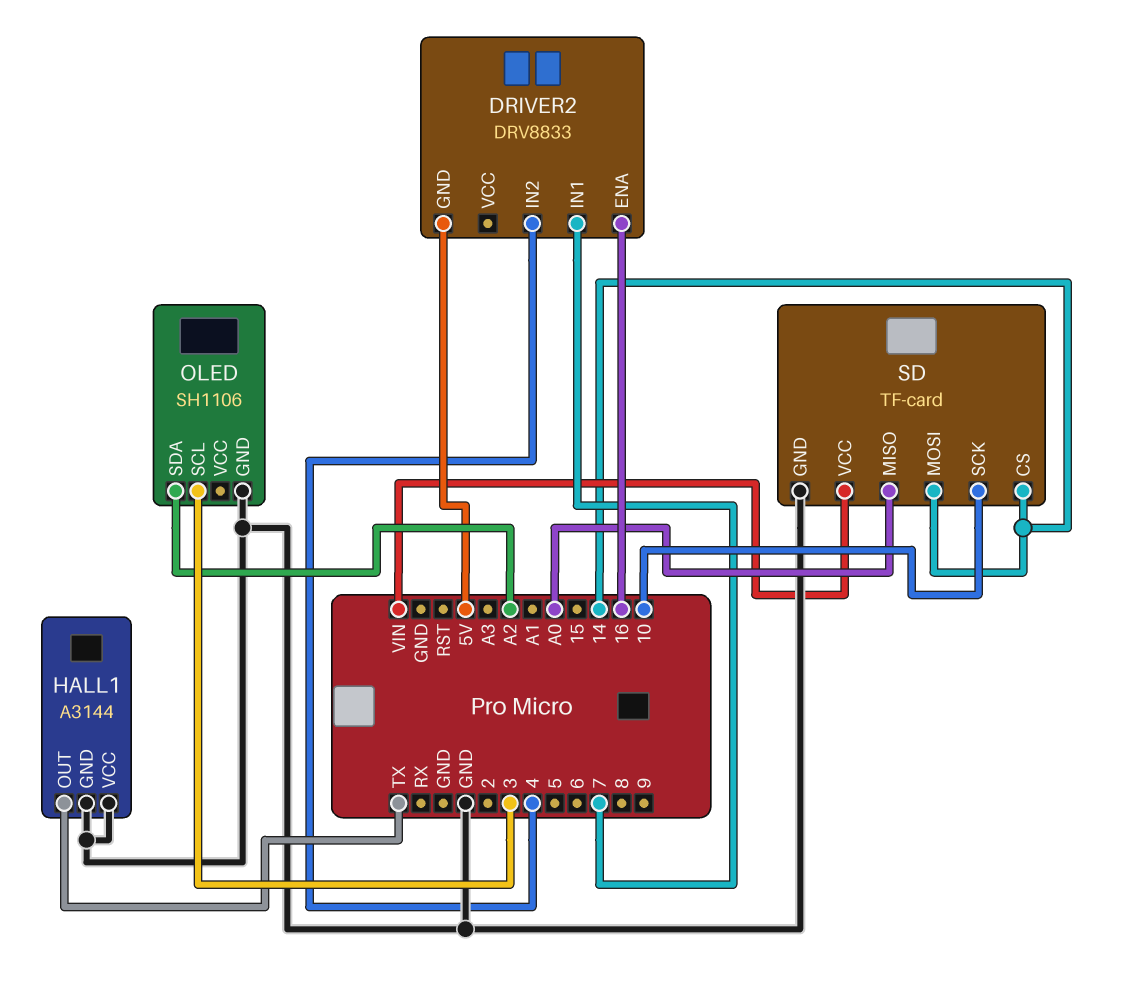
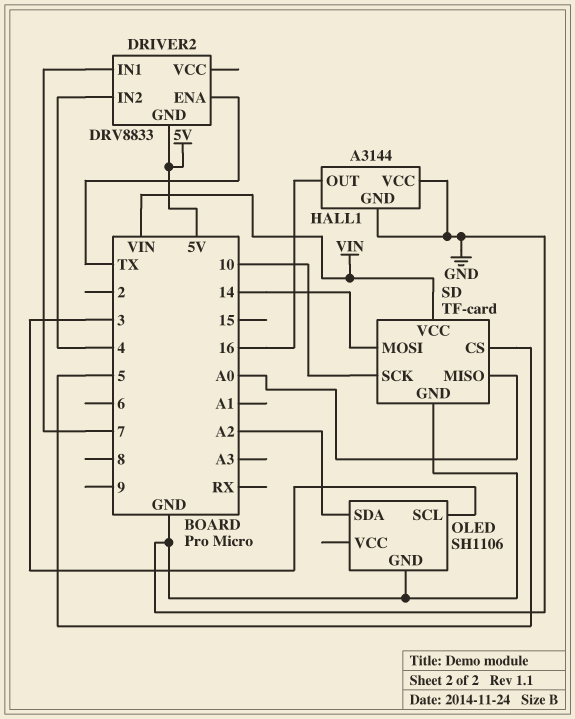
DRIVER2 pin ENA: 16 -> TX
HALL1 pin OUT: TX -> 16
SD pin CS: 14 -> 5

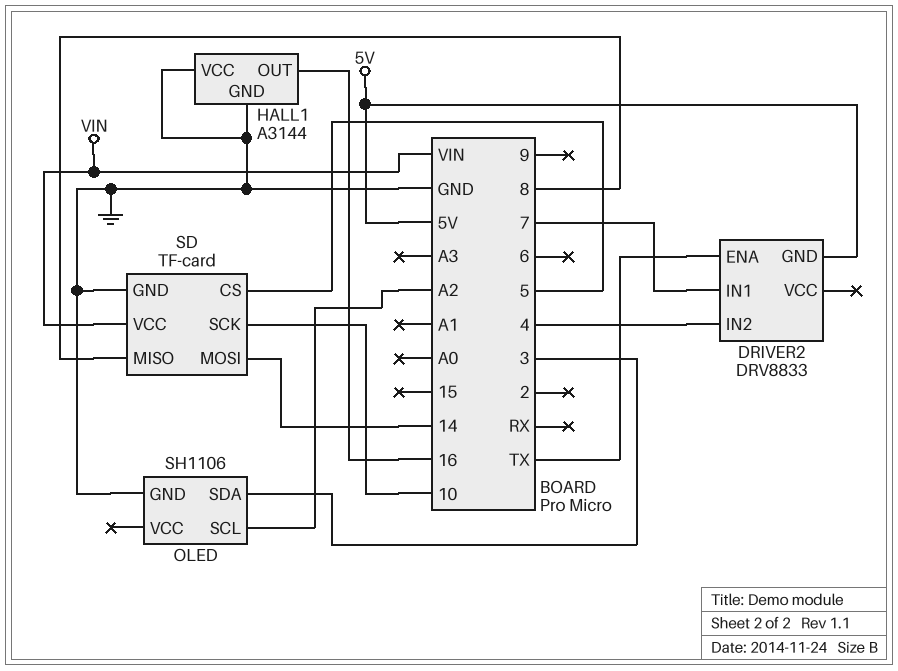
OLED pin SCL: 3 -> A2
OLED pin SDA: A2 -> 3
SD pin MISO: A0 -> 8

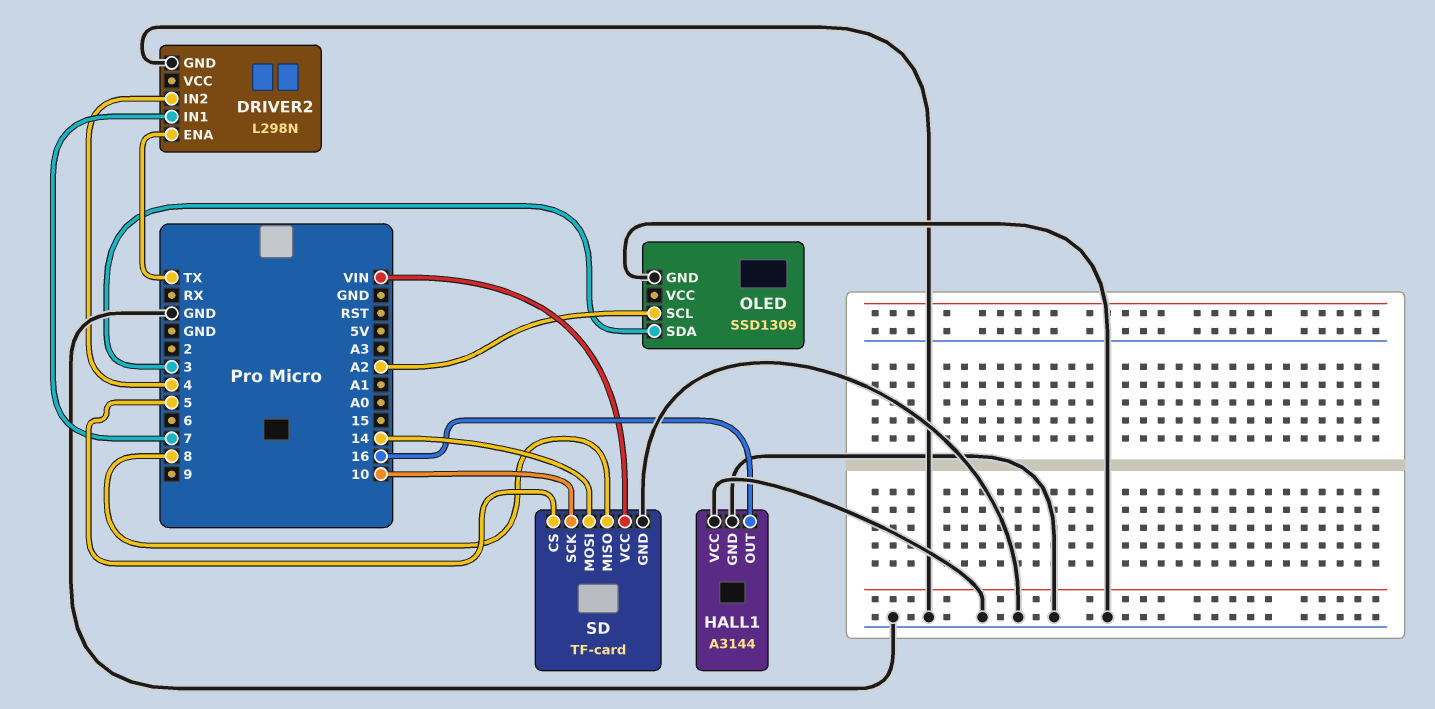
DRIVER2: DRV8833 -> L298N
DRIVER2 pin GND: 5V -> GND
OLED: SH1106 -> SSD1309

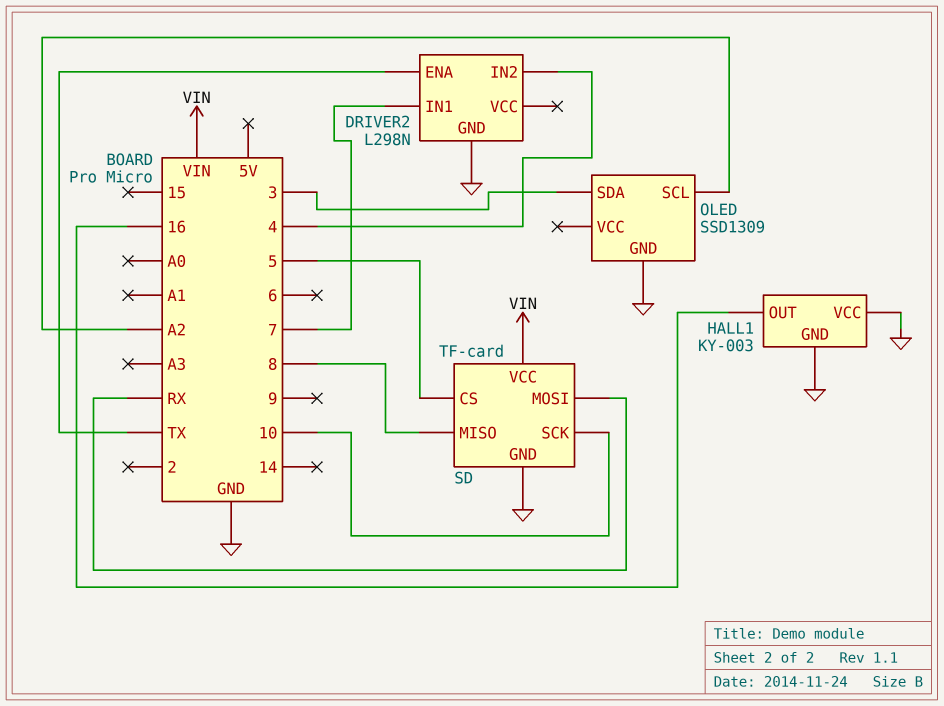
HALL1: A3144 -> KY-003
SD pin MOSI: 14 -> RX

